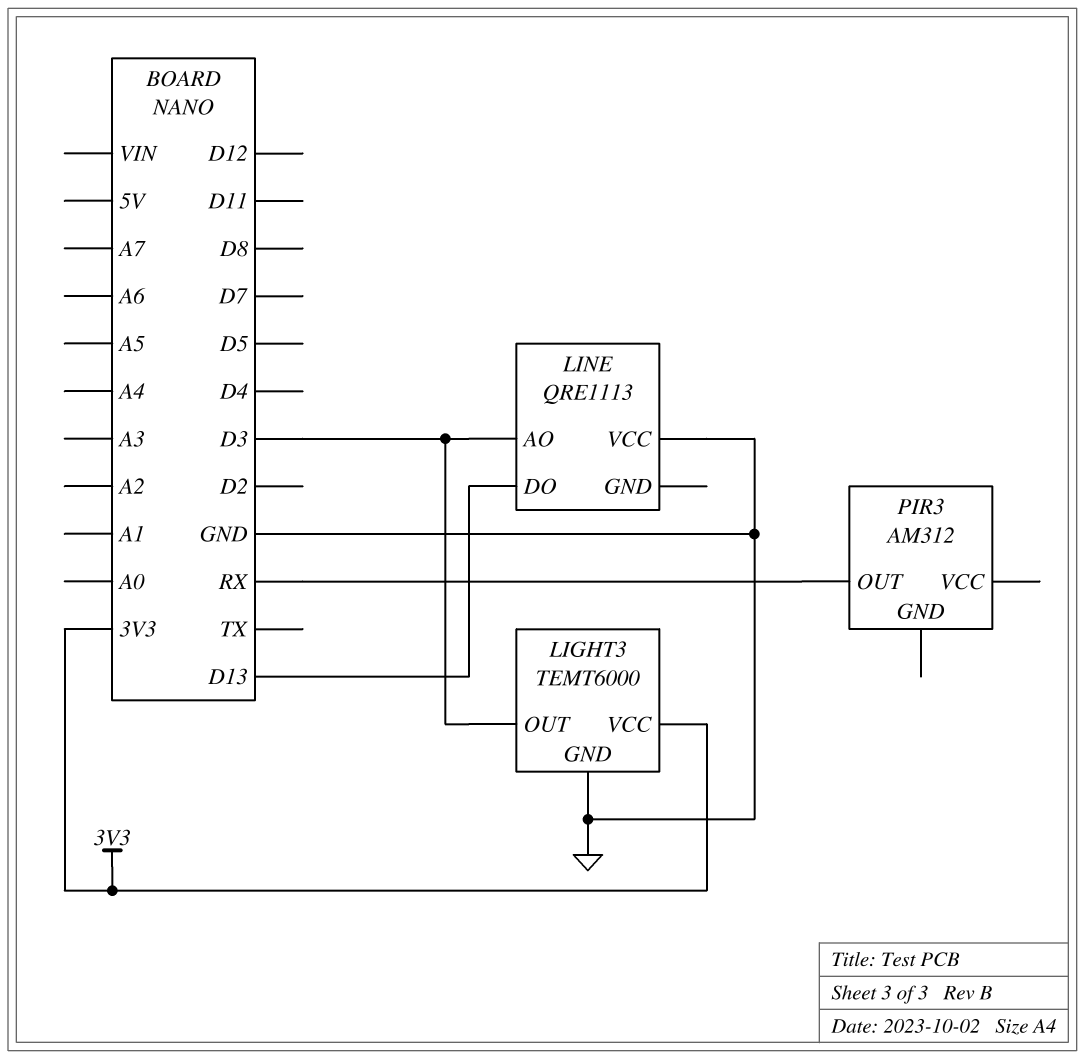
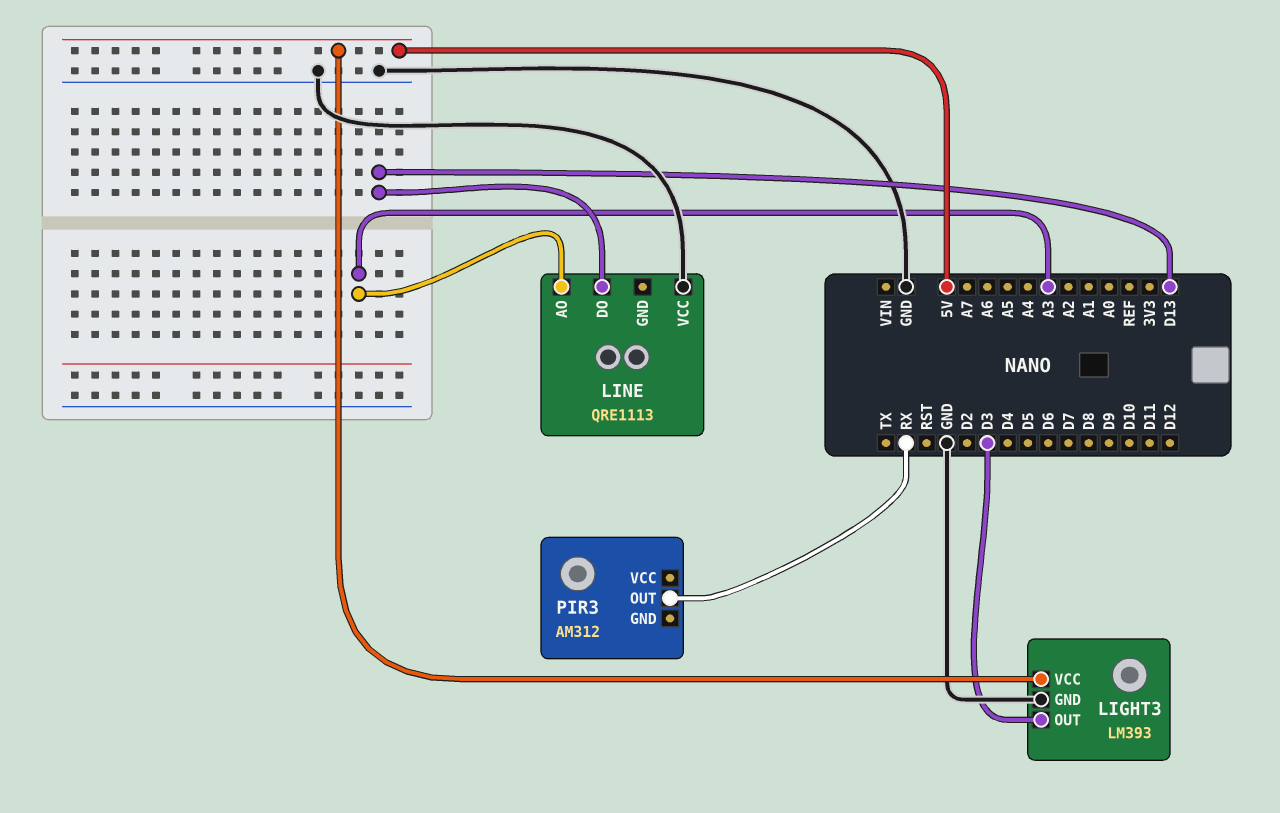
LIGHT3: TEMT6000 -> LM393
LIGHT3 pin VCC: 3V3 -> 5V
LINE pin AO: D3 -> A3

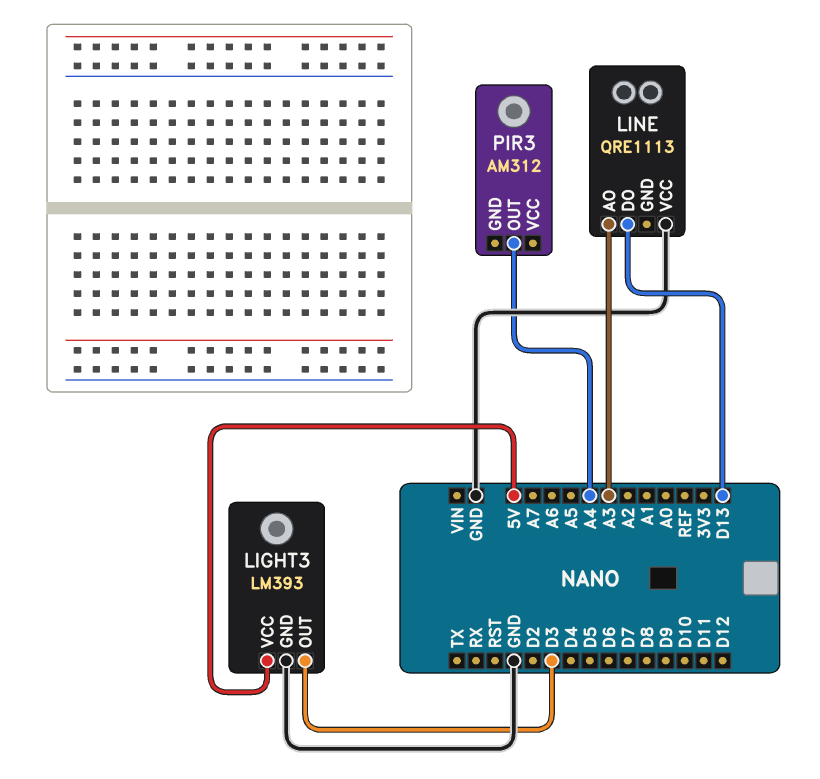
PIR3 pin OUT: RX -> A4

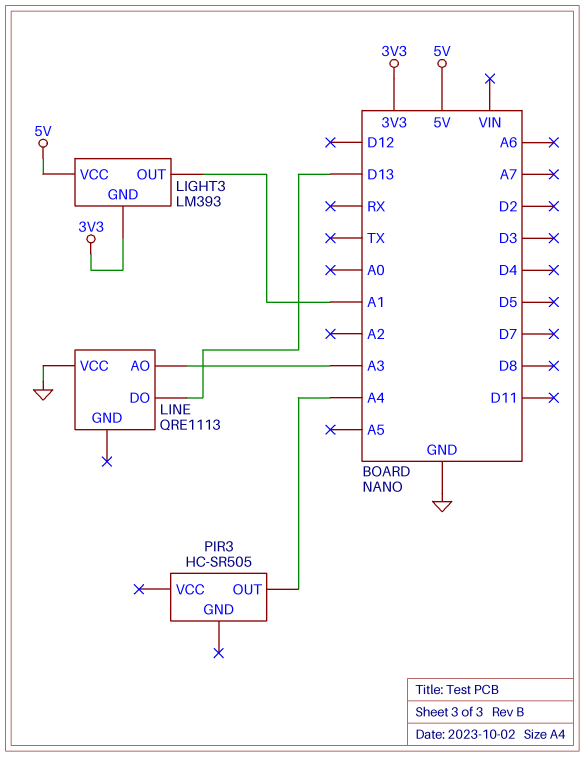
LIGHT3 pin GND: GND -> 3V3
LIGHT3 pin OUT: D3 -> A1
PIR3: AM312 -> HC-SR505

